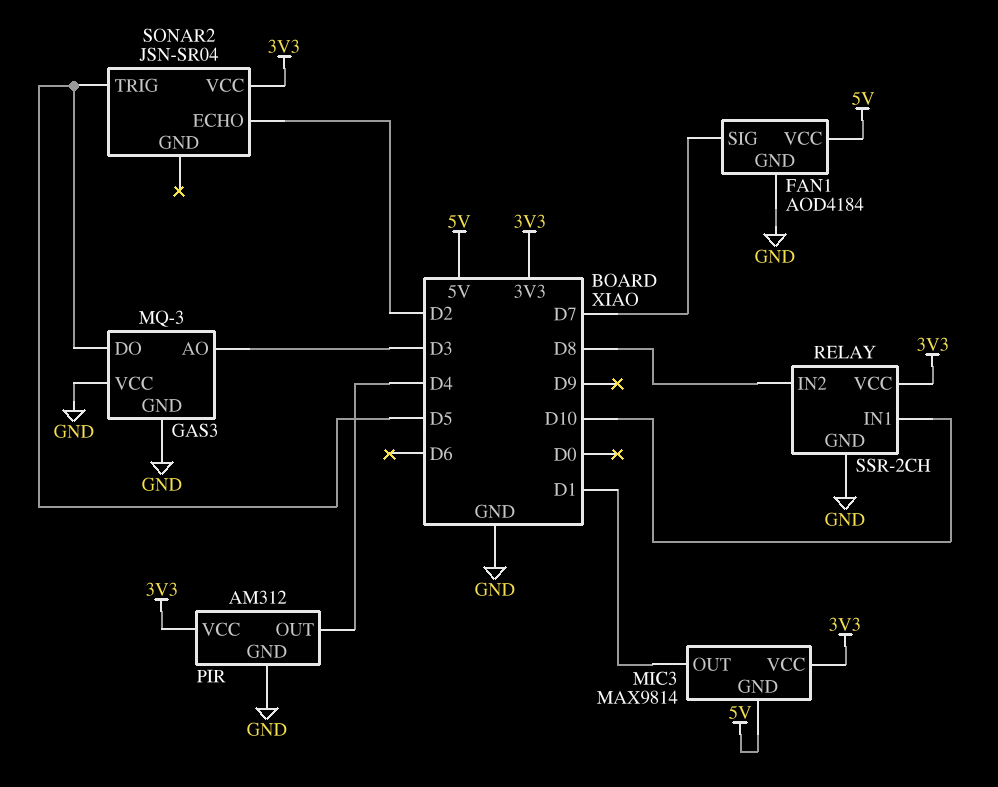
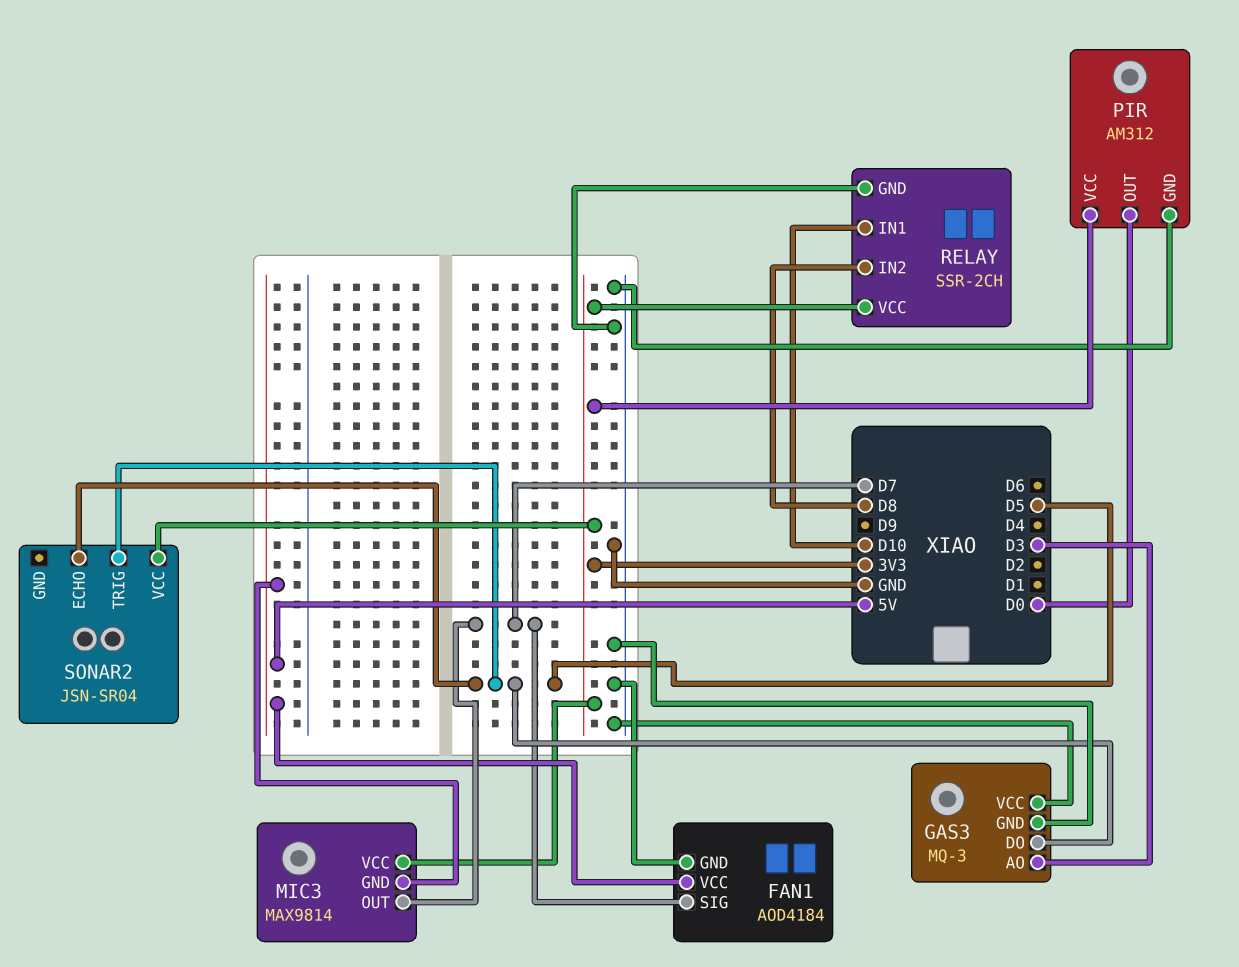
MIC3 pin OUT: D1 -> D7
PIR pin OUT: D4 -> D0
SONAR2 pin ECHO: D2 -> D5

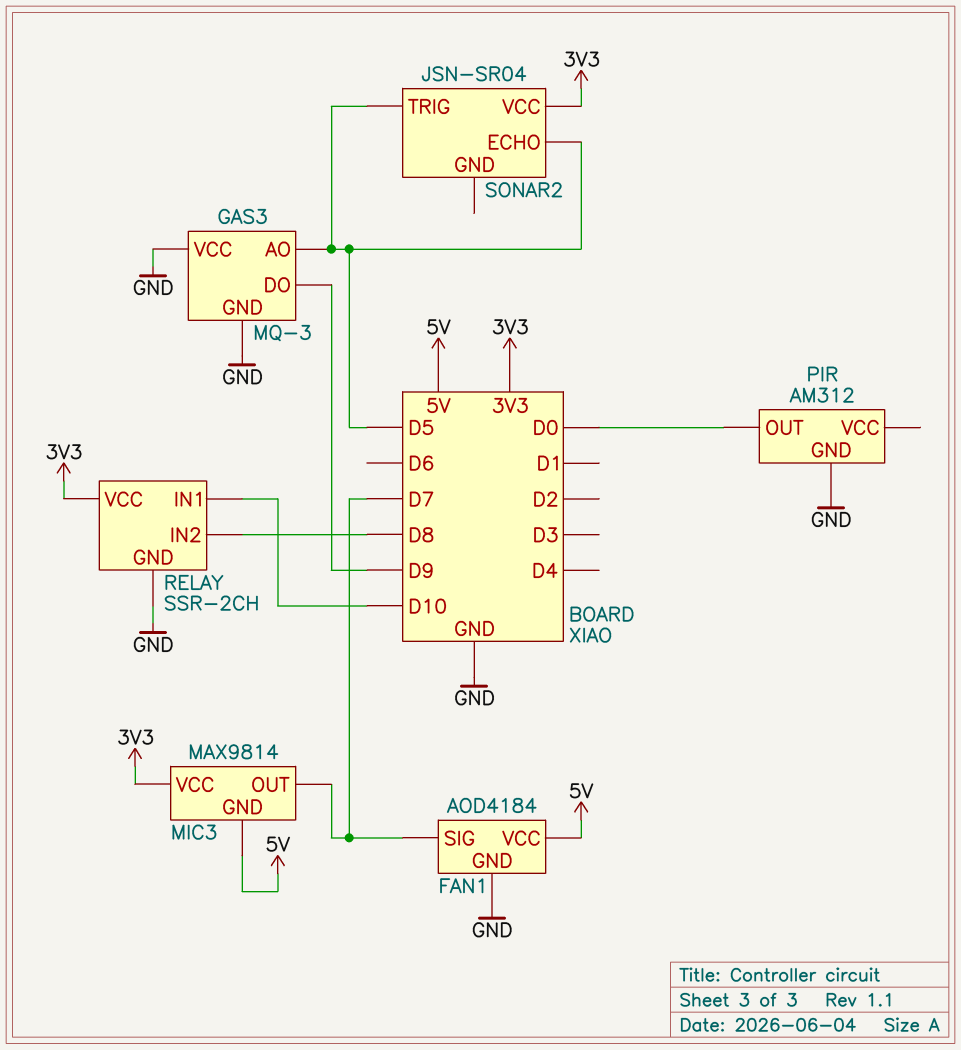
GAS3 pin AO: D3 -> D5
GAS3 pin DO: D5 -> D9
PIR pin VCC: 3V3 -> none

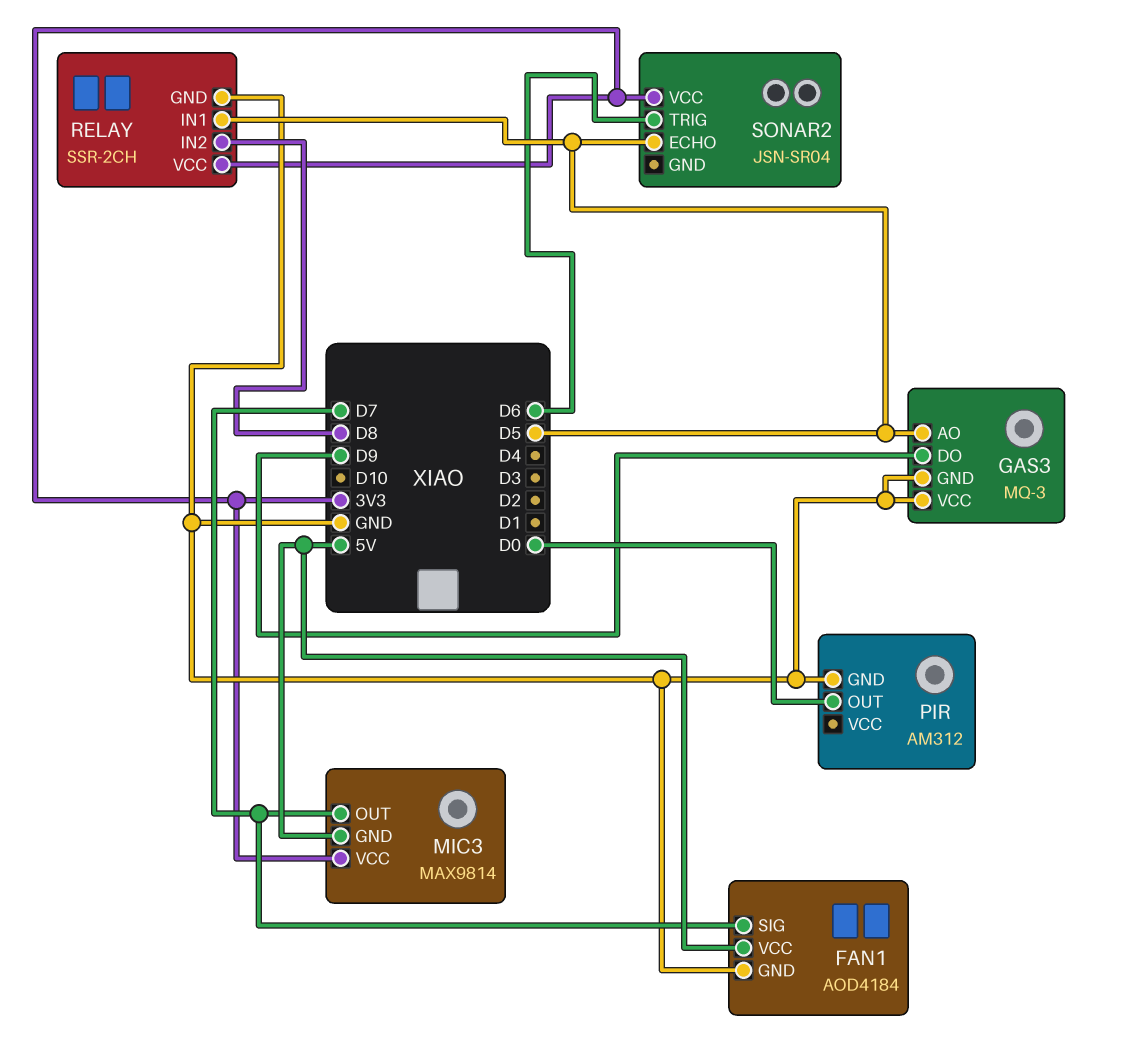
RELAY pin IN1: D10 -> D5
SONAR2 pin TRIG: D5 -> D6

